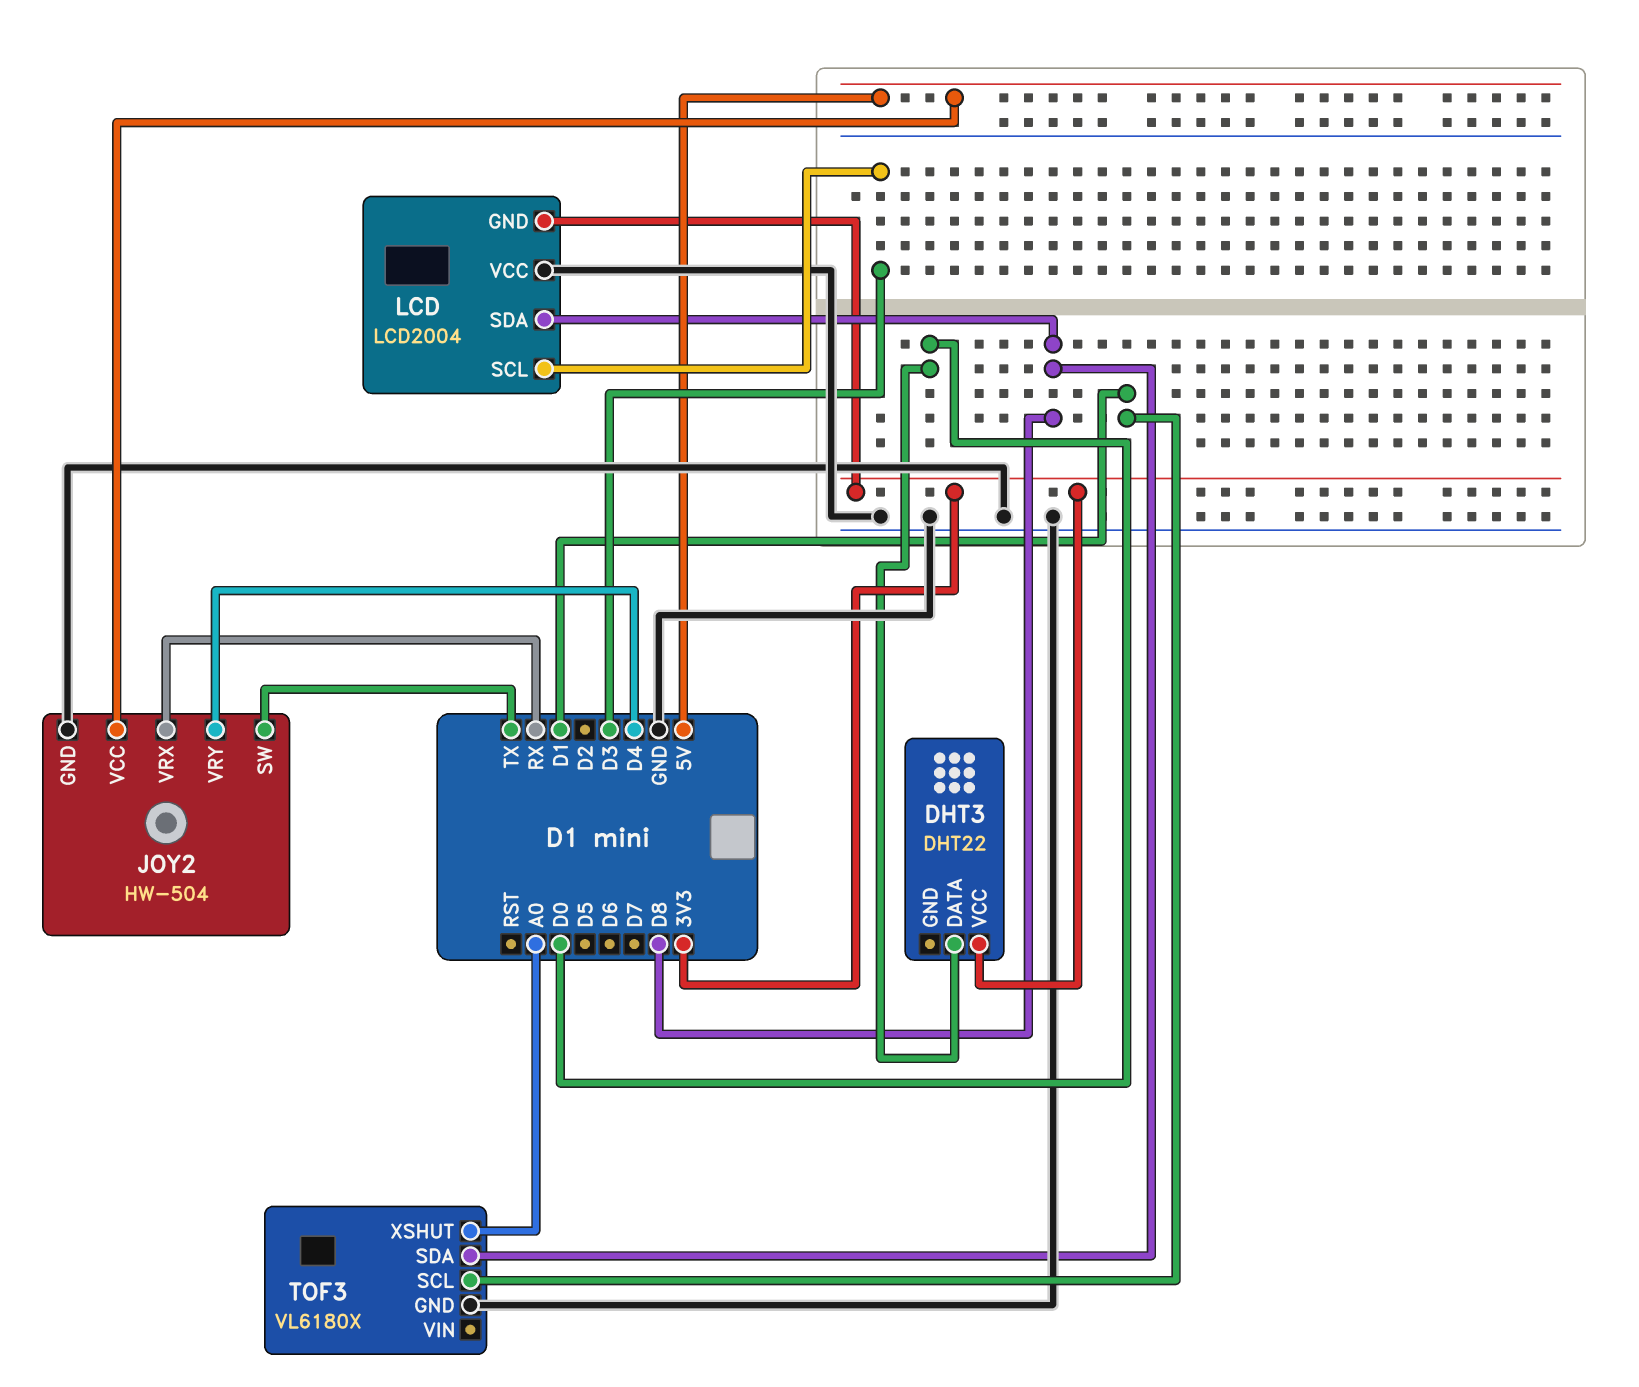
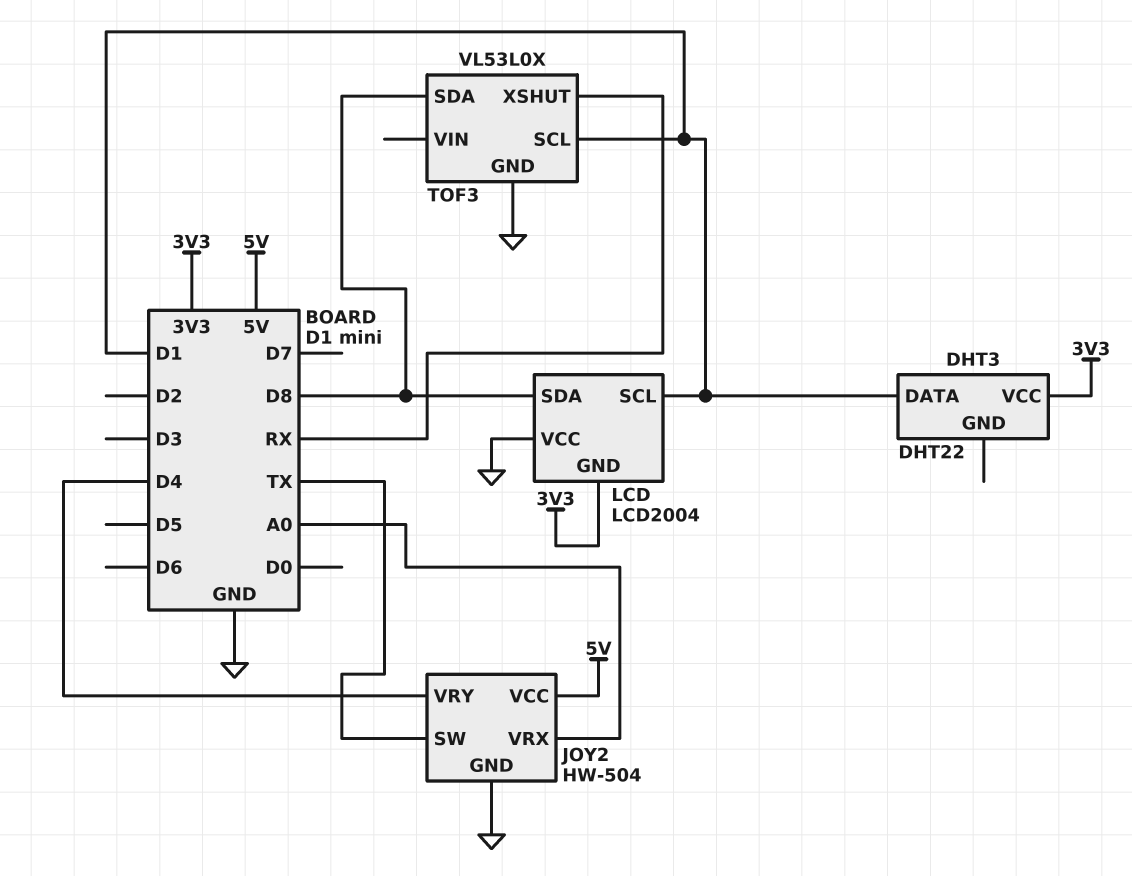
DHT3 pin DATA: D0 -> D1
JOY2 pin VRX: RX -> A0
LCD pin SCL: D3 -> D1
TOF3: VL6180X -> VL53L0X
TOF3 pin XSHUT: A0 -> RX

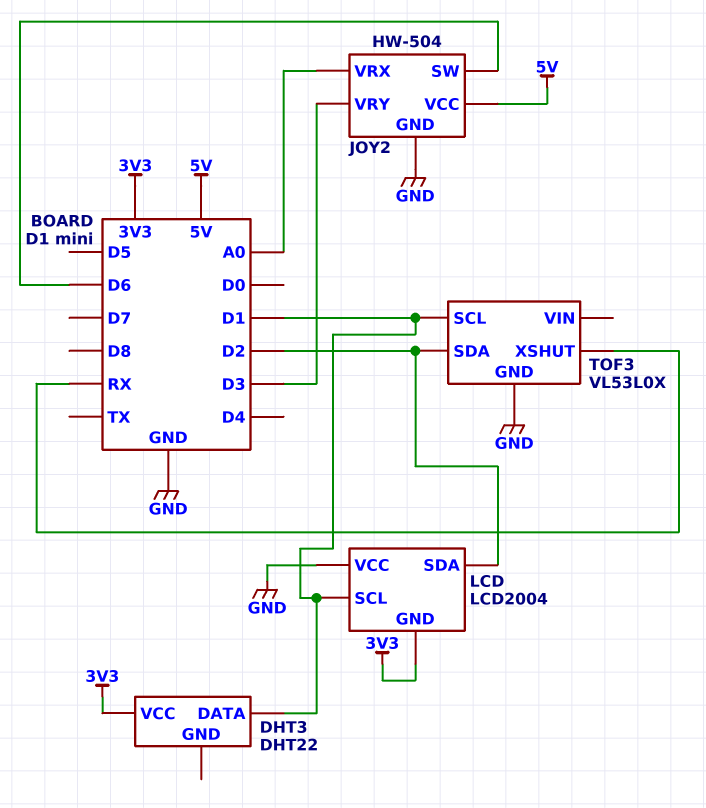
JOY2 pin SW: TX -> D6
JOY2 pin VRY: D4 -> D3
LCD pin SDA: D8 -> D2
TOF3 pin SDA: D8 -> D2

